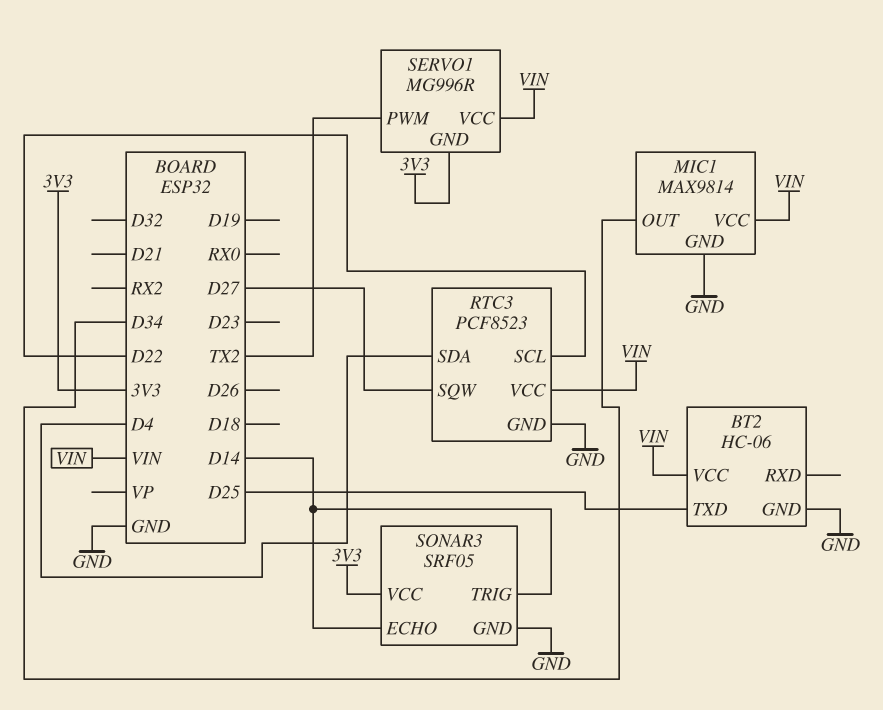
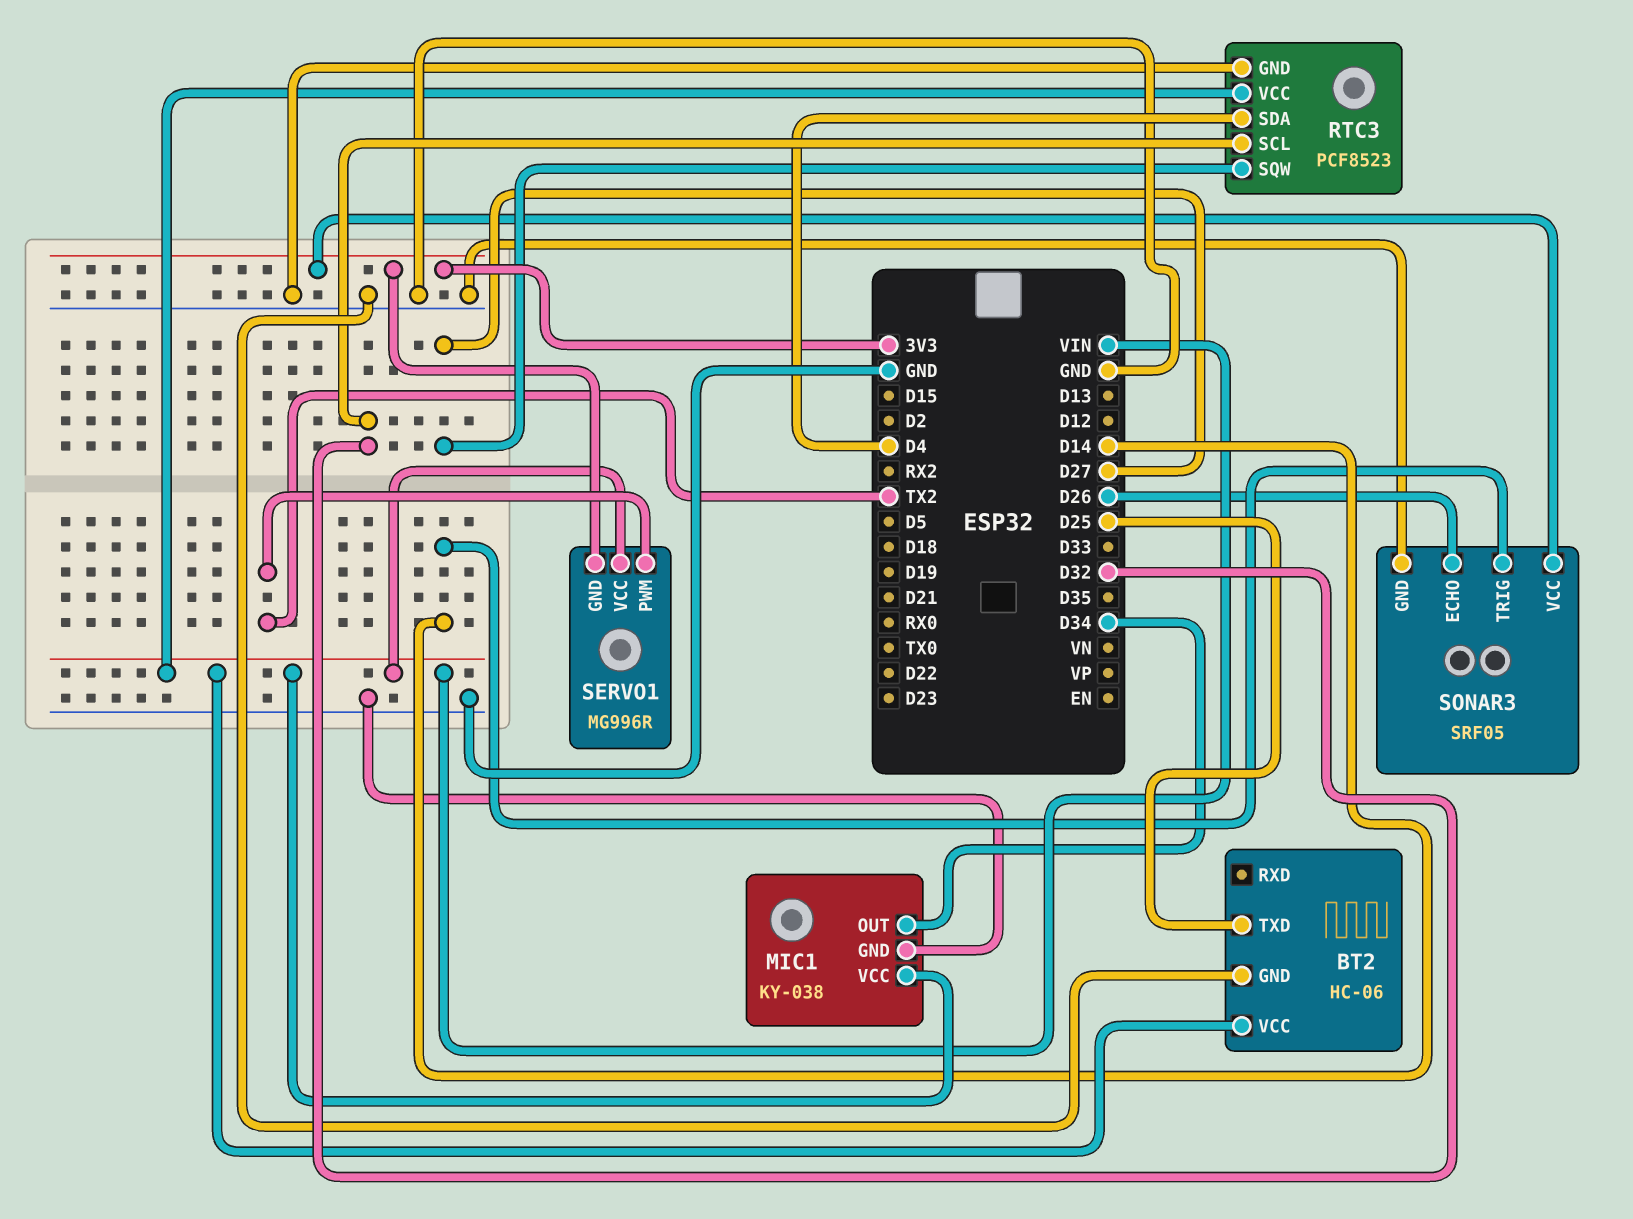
MIC1: MAX9814 -> KY-038
RTC3 pin SCL: D22 -> D32
SONAR3 pin ECHO: D14 -> D26

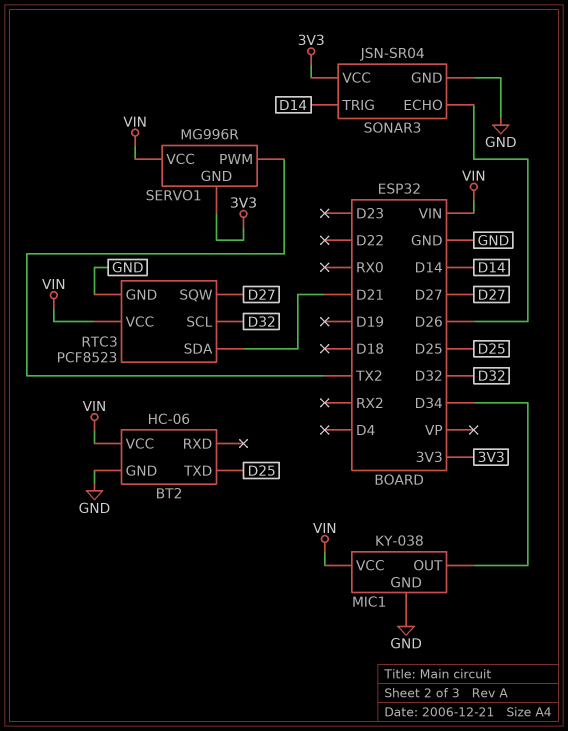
RTC3 pin SDA: D4 -> D21
SONAR3: SRF05 -> JSN-SR04

